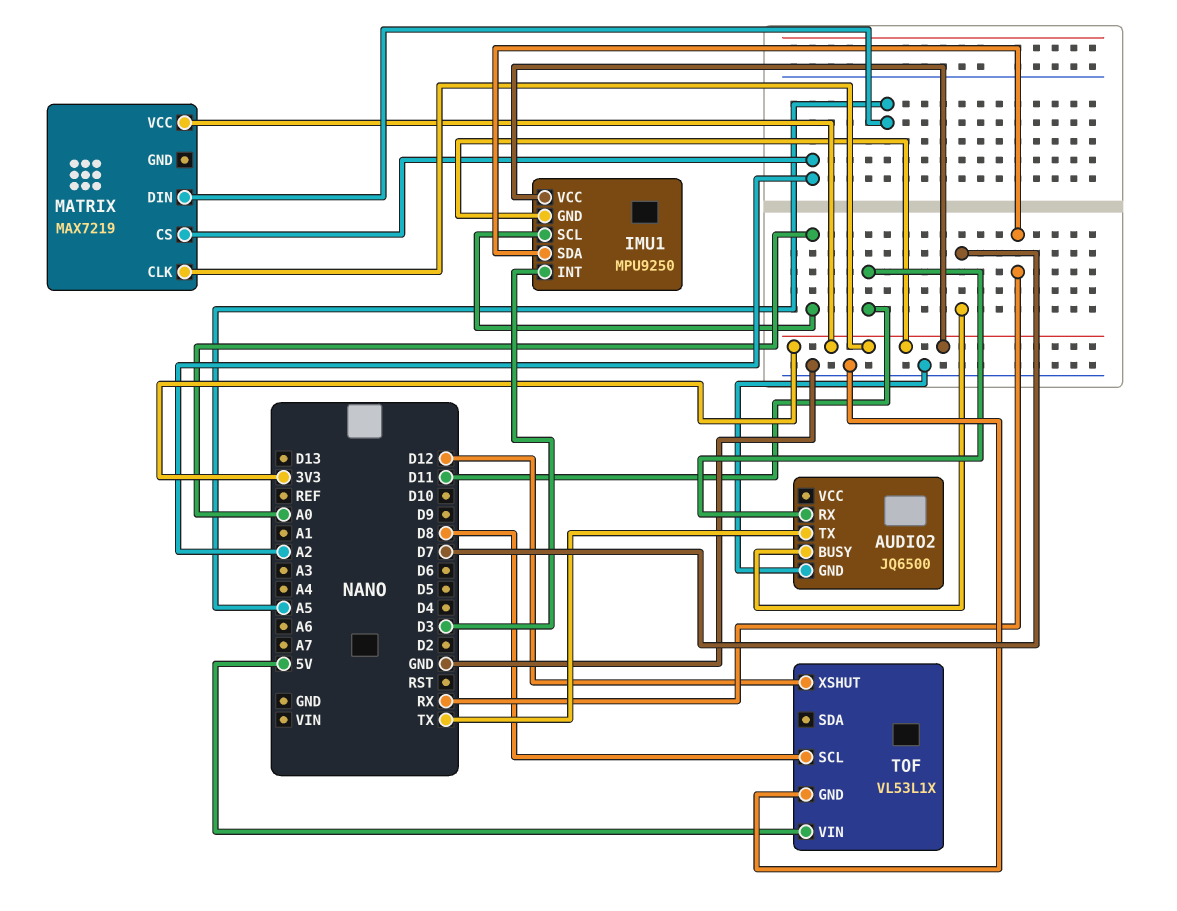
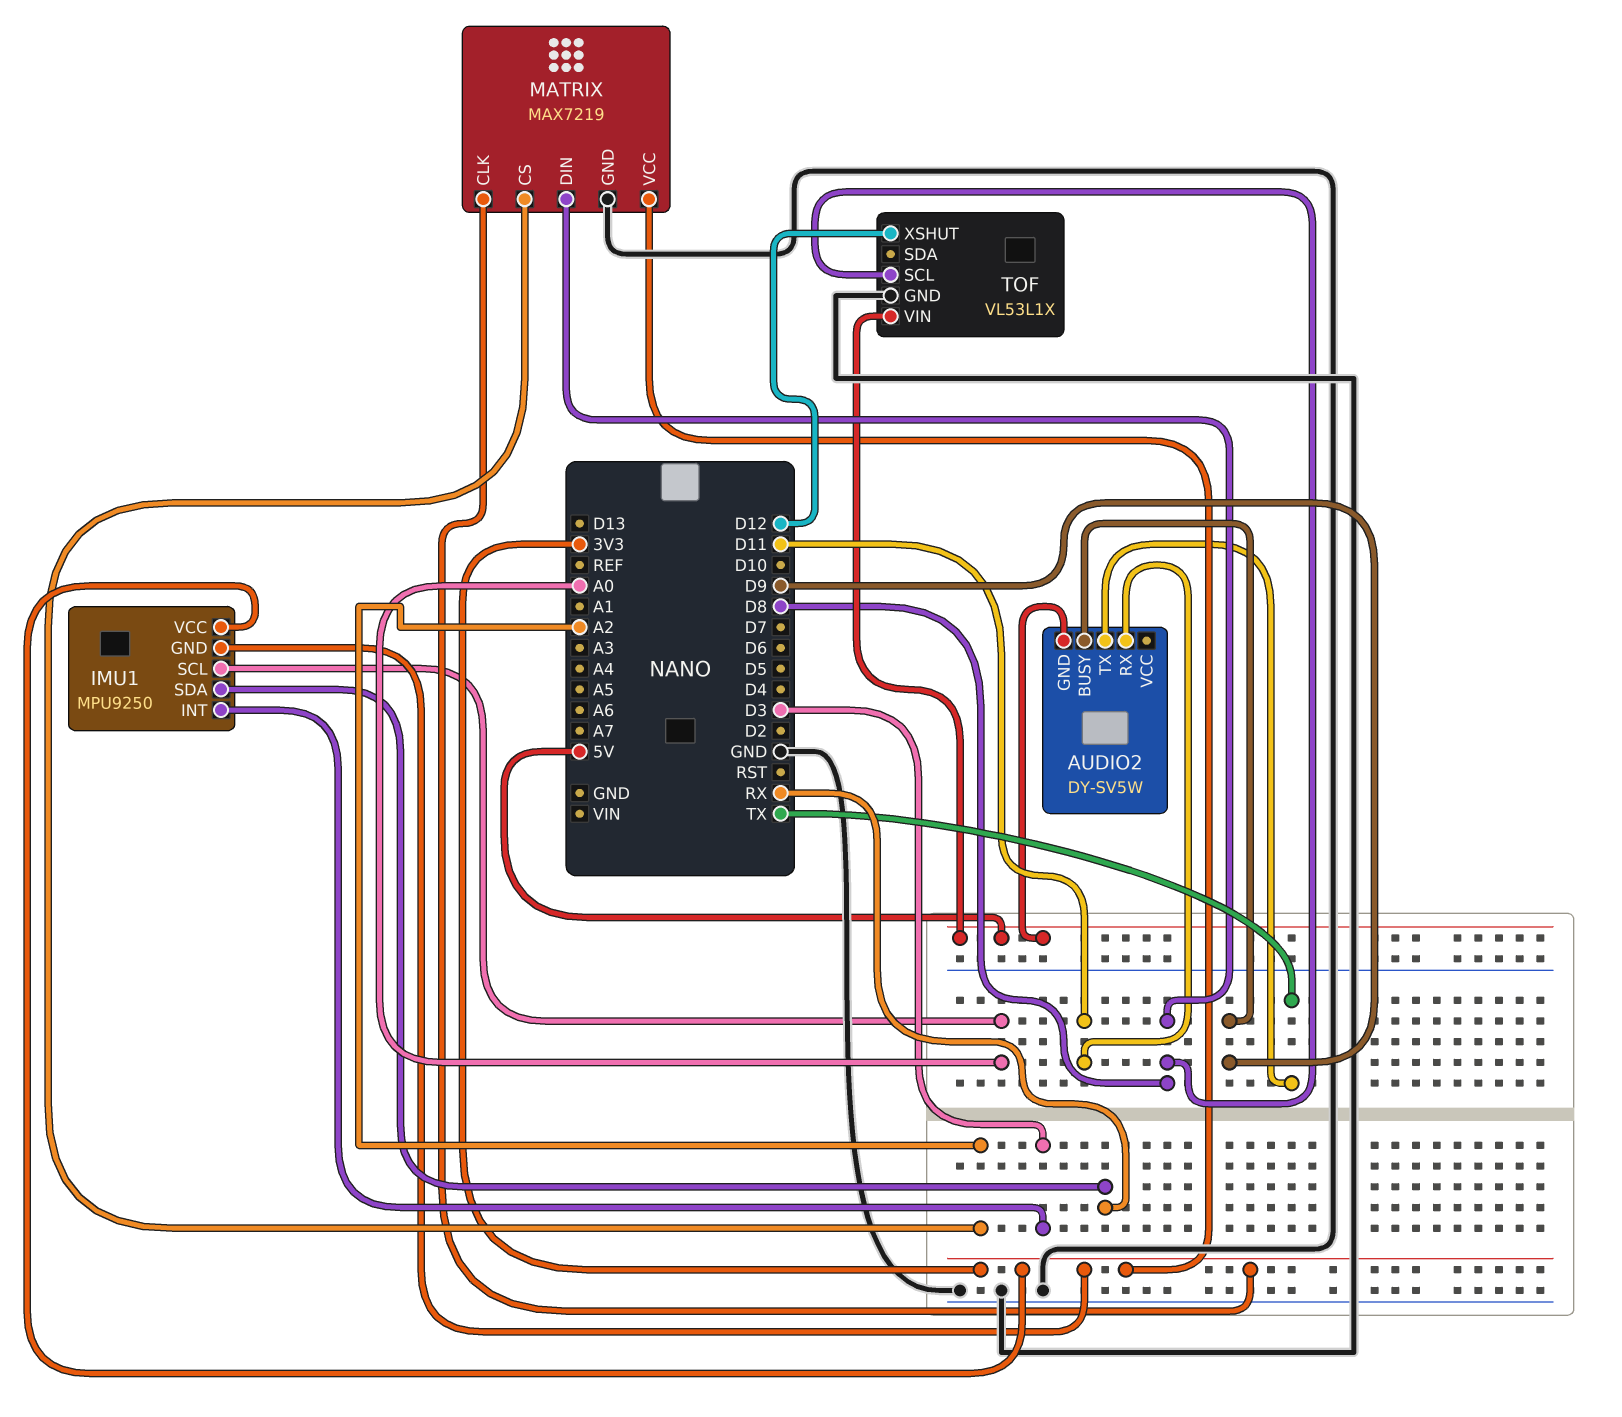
AUDIO2: JQ6500 -> DY-SV5W
AUDIO2 pin BUSY: D7 -> D9
AUDIO2 pin GND: GND -> 5V
MATRIX pin DIN: A5 -> D8
MATRIX pin GND: none -> GND

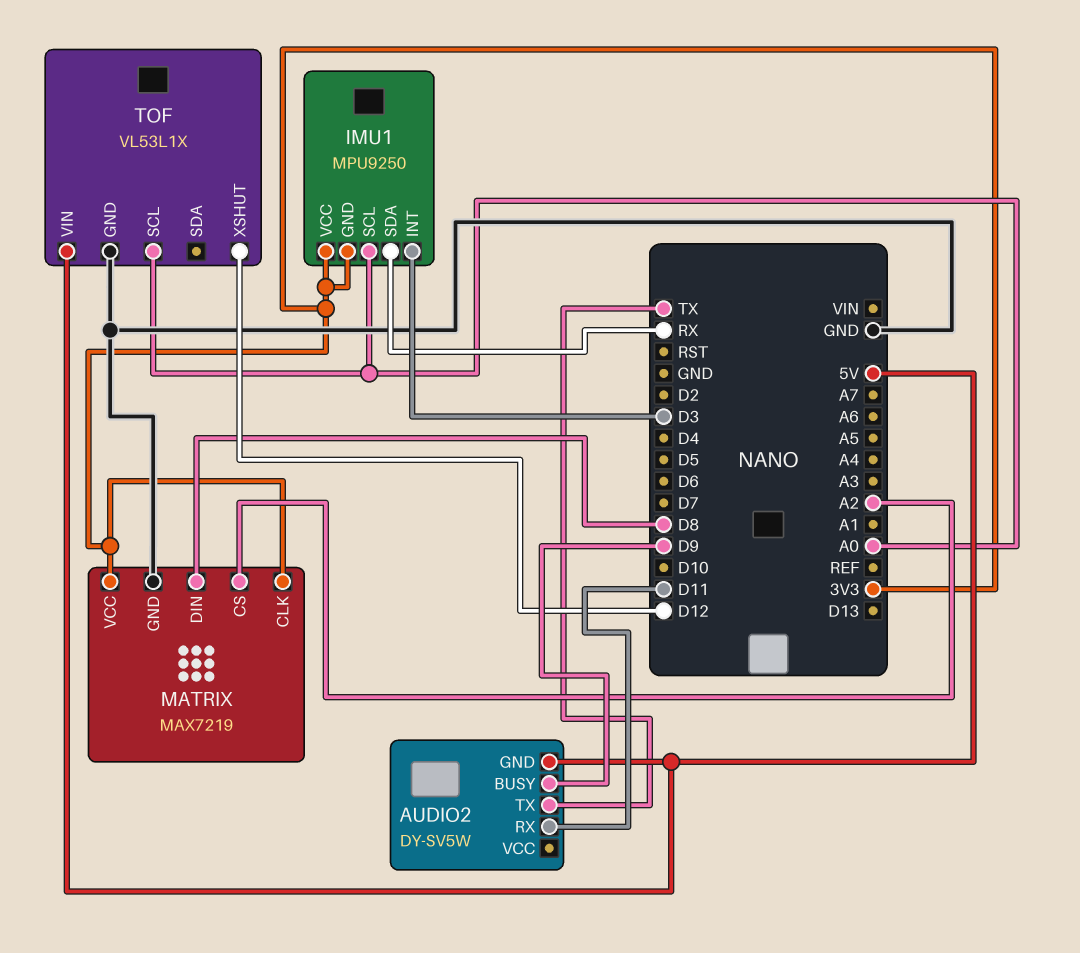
TOF pin SCL: D8 -> A0

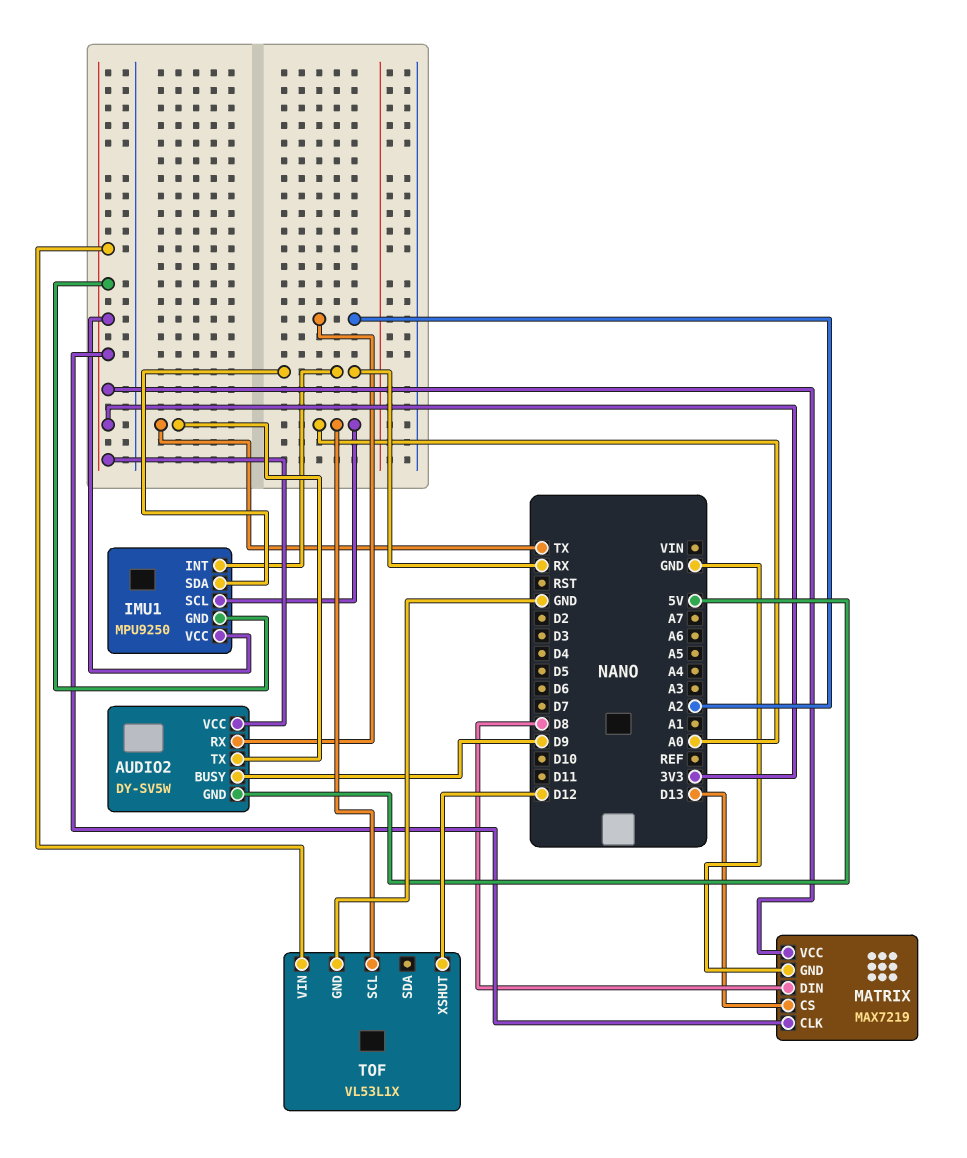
AUDIO2 pin RX: D11 -> A2
AUDIO2 pin VCC: none -> 3V3
IMU1 pin INT: D3 -> RX
MATRIX pin CS: A2 -> D13
TOF pin VIN: 5V -> 3V3

